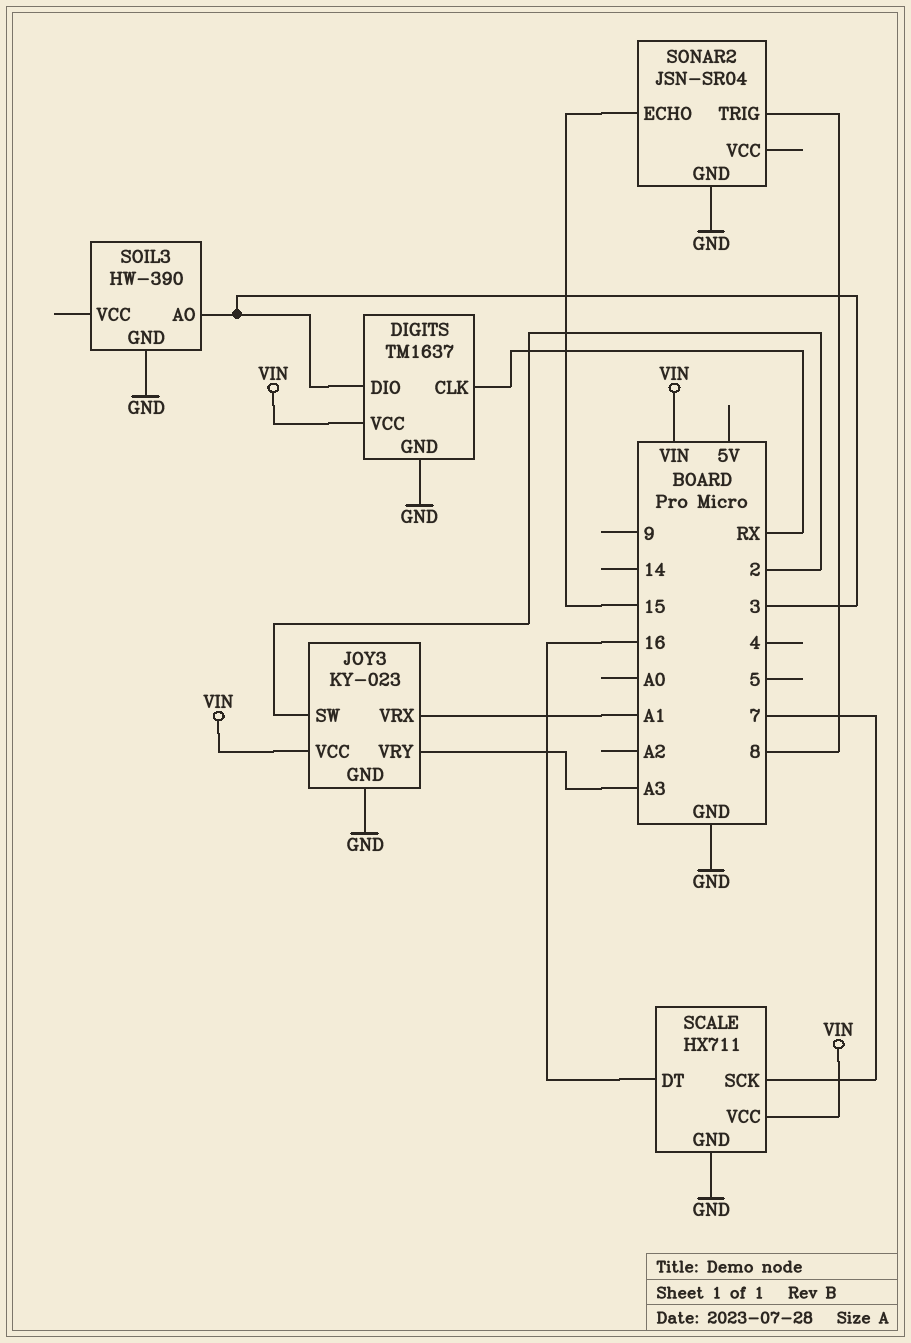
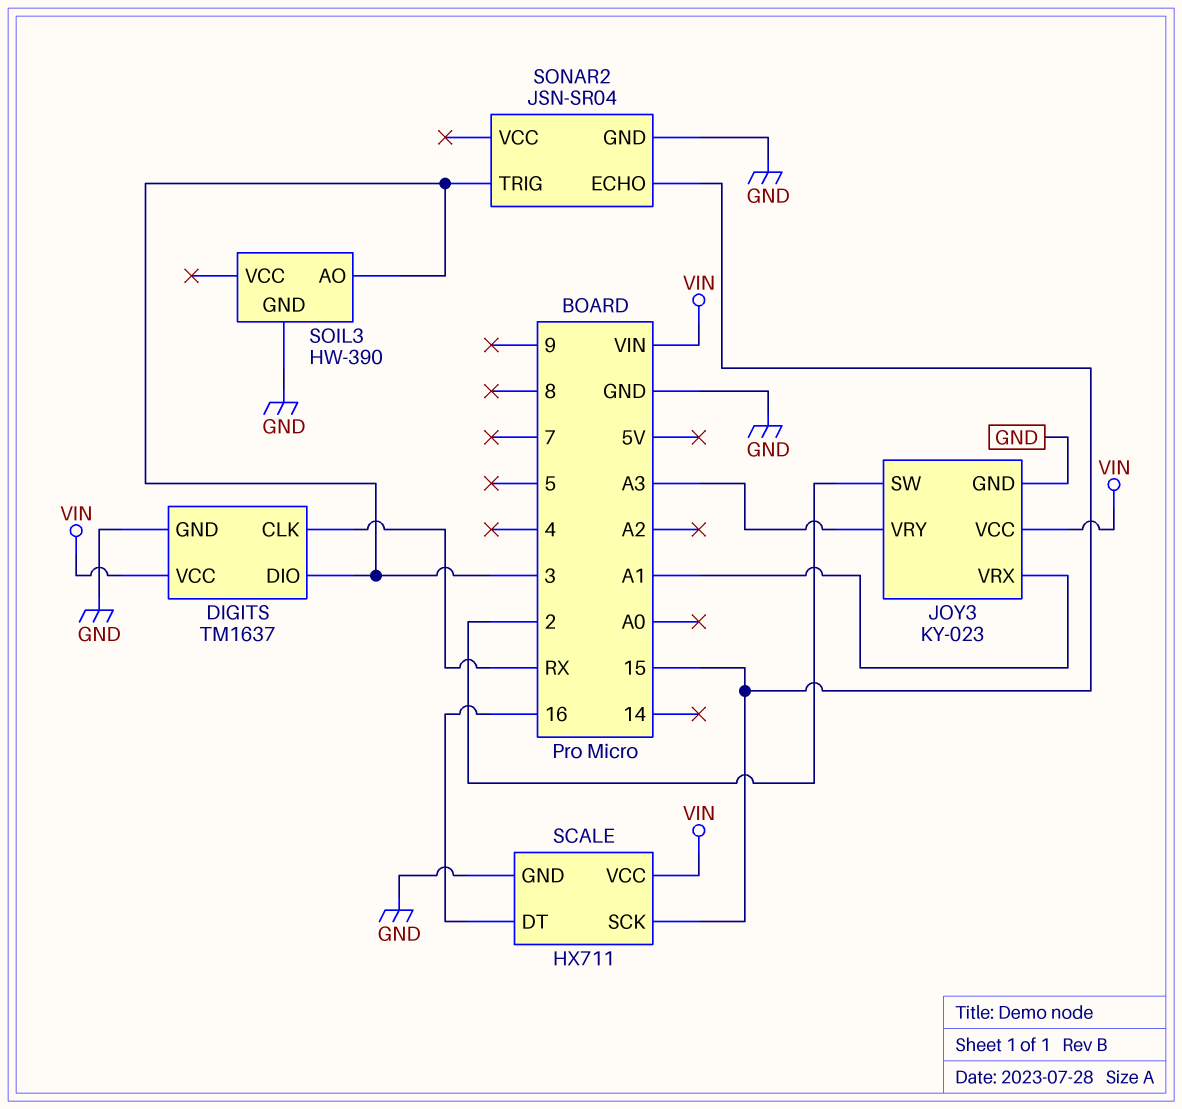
SCALE pin SCK: 7 -> 15
SONAR2 pin TRIG: 8 -> 3

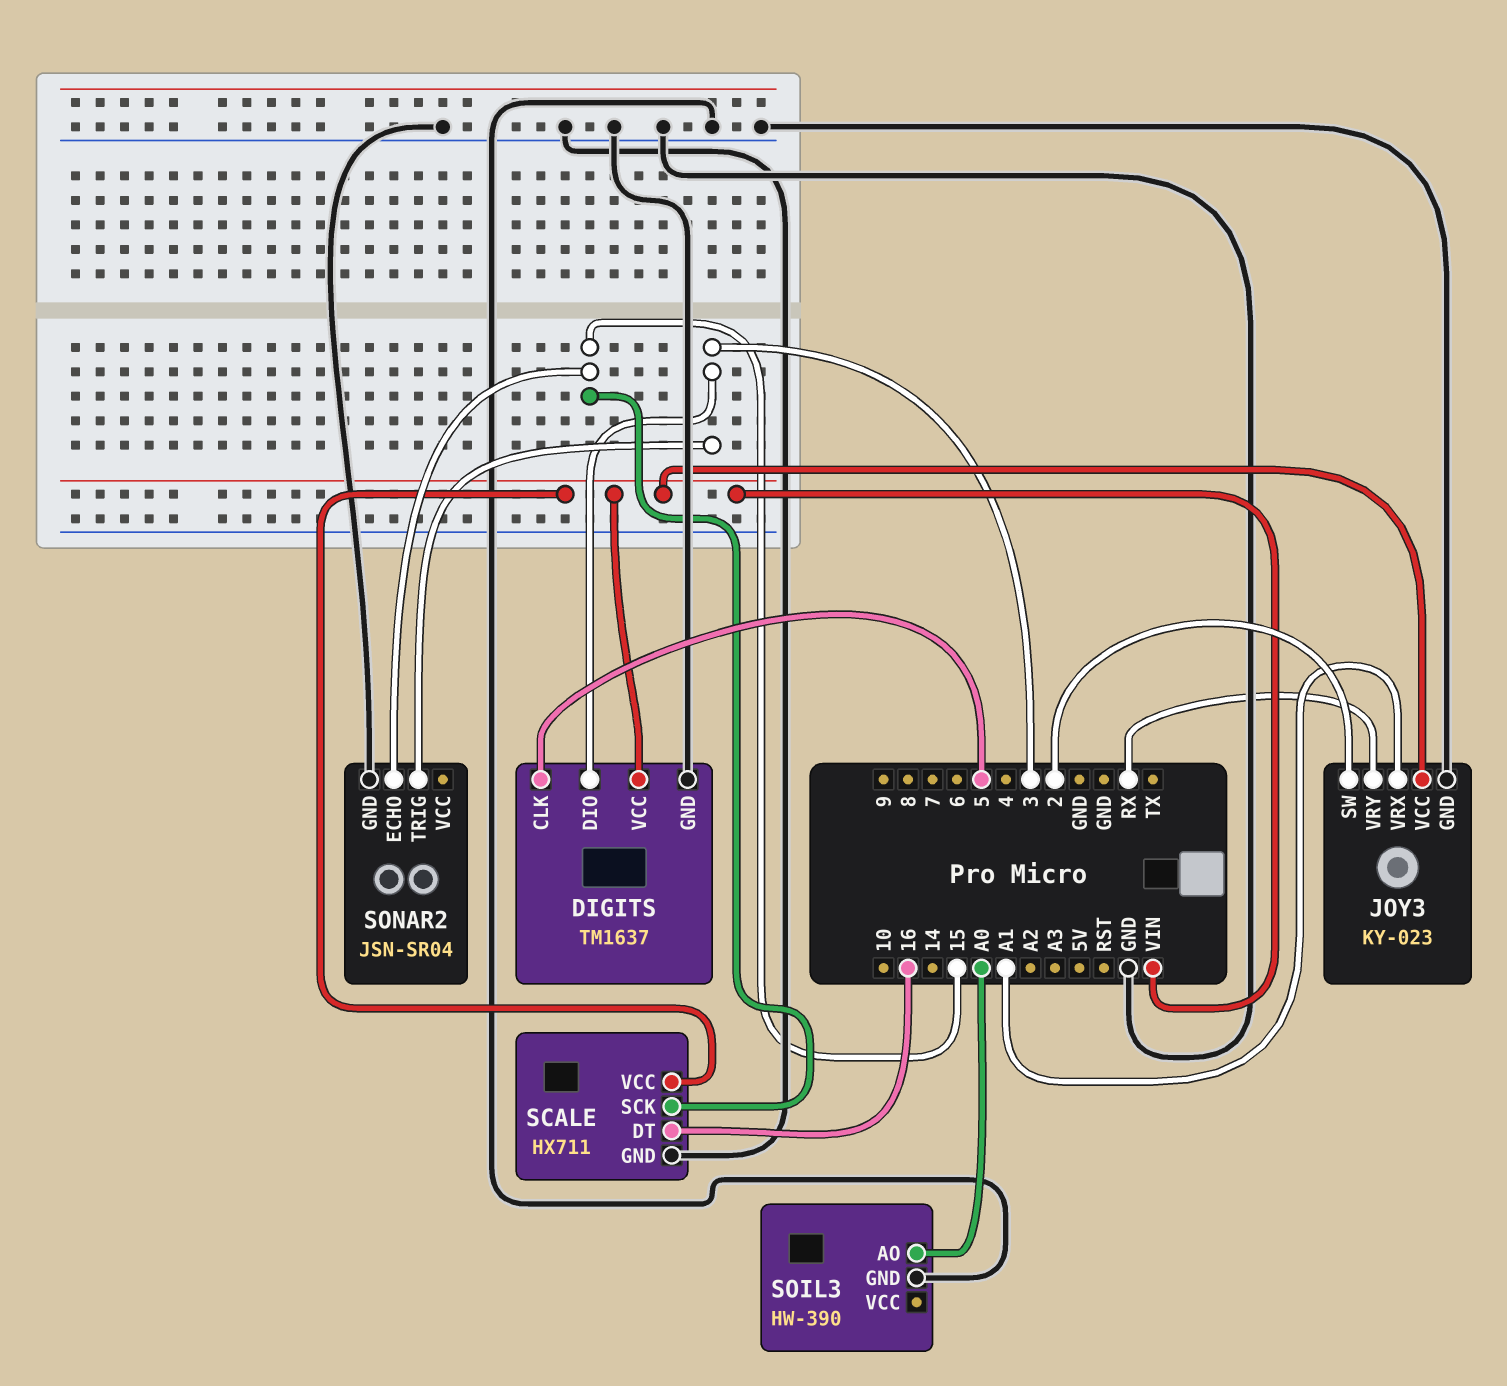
DIGITS pin CLK: RX -> 5
JOY3 pin VRY: A3 -> RX
SOIL3 pin AO: 3 -> A0

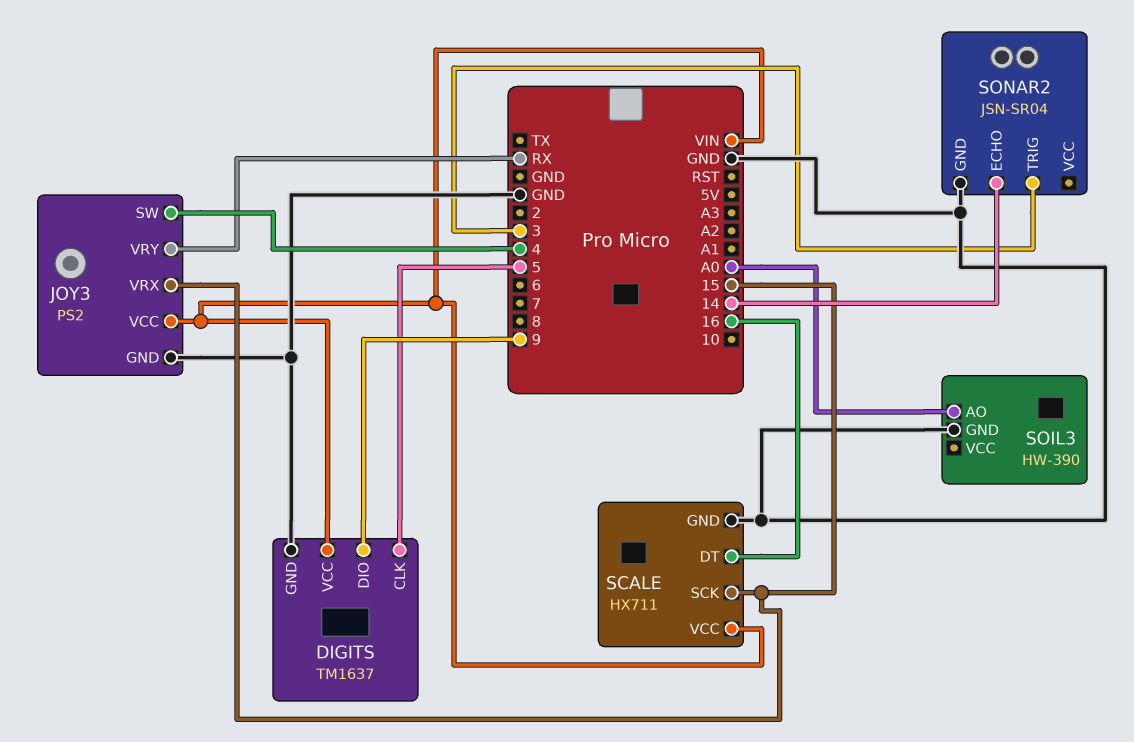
DIGITS pin DIO: 3 -> 9
JOY3: KY-023 -> PS2
JOY3 pin SW: 2 -> 4
JOY3 pin VRX: A1 -> 15
SONAR2 pin ECHO: 15 -> 14

